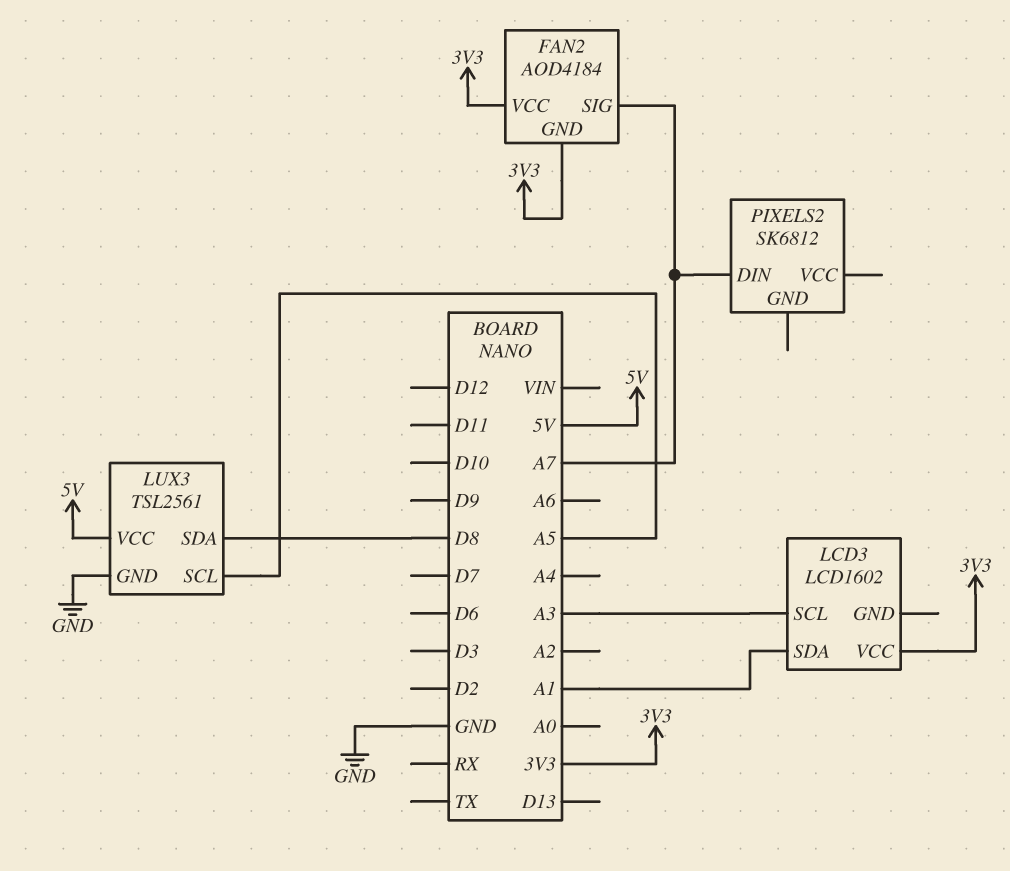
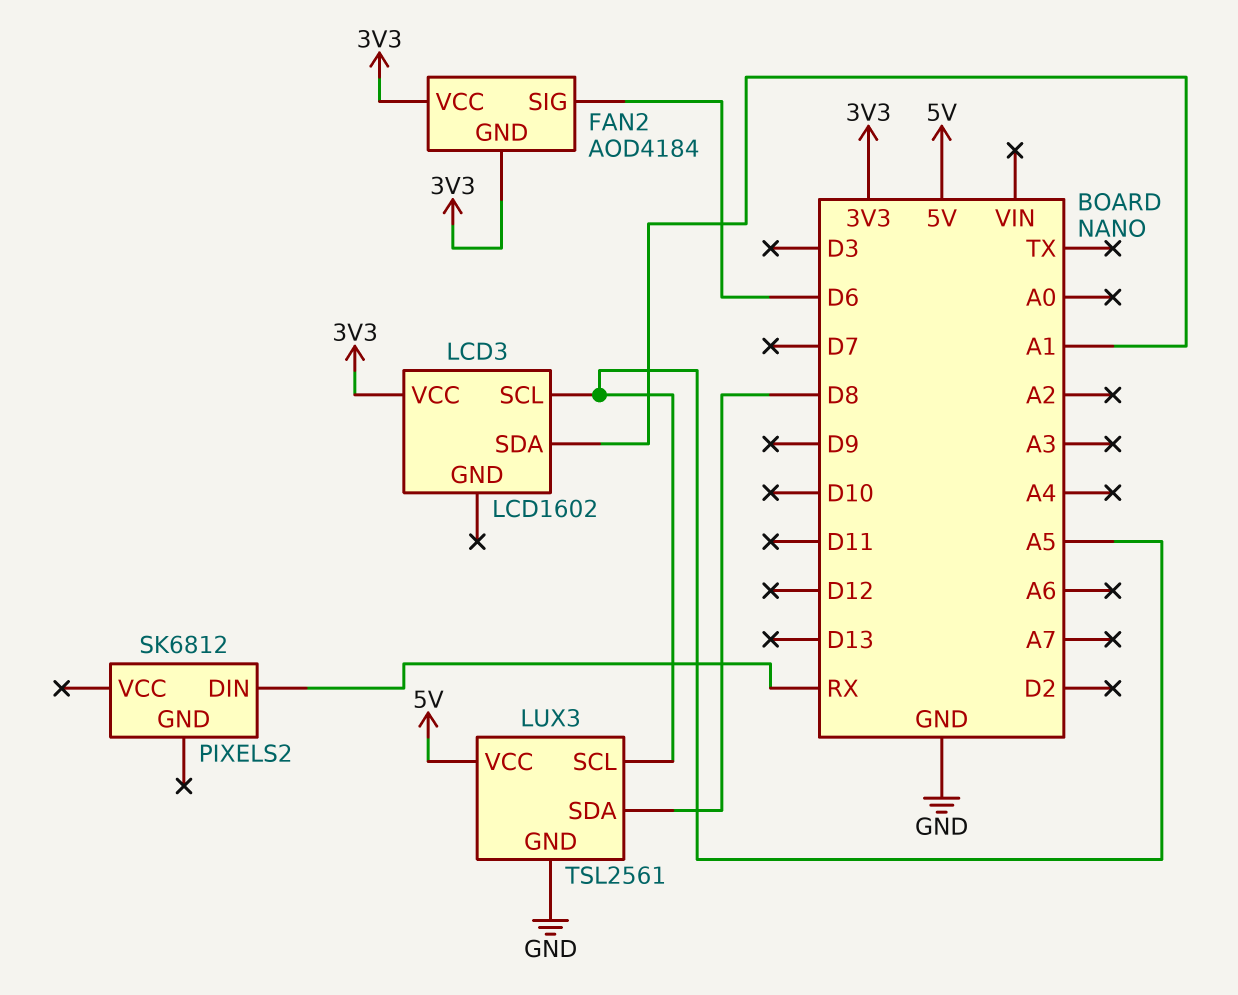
FAN2 pin SIG: A7 -> D6
LCD3 pin SCL: A3 -> A5
PIXELS2 pin DIN: A7 -> RX

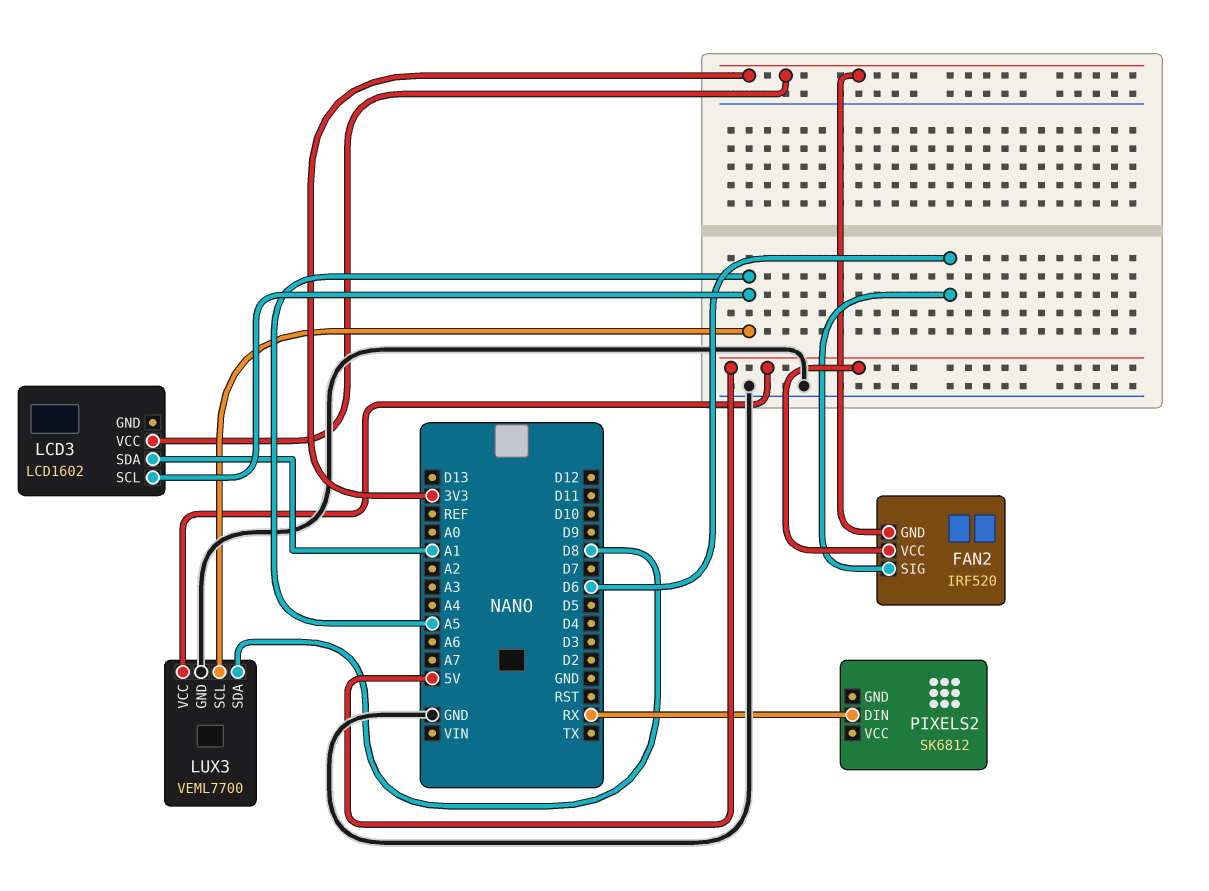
FAN2: AOD4184 -> IRF520
FAN2 pin VCC: 3V3 -> 5V
LUX3: TSL2561 -> VEML7700

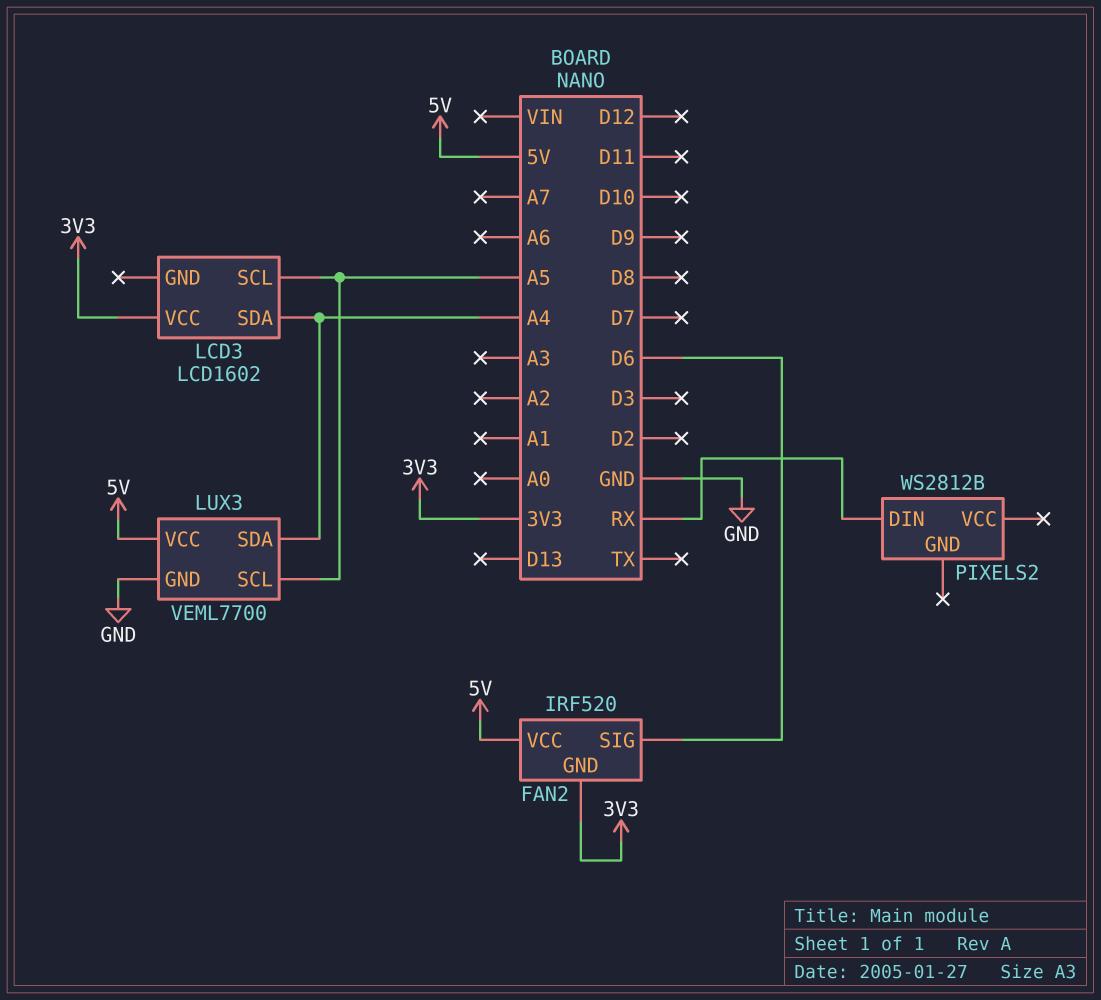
LCD3 pin SDA: A1 -> A4
LUX3 pin SDA: D8 -> A4
PIXELS2: SK6812 -> WS2812B

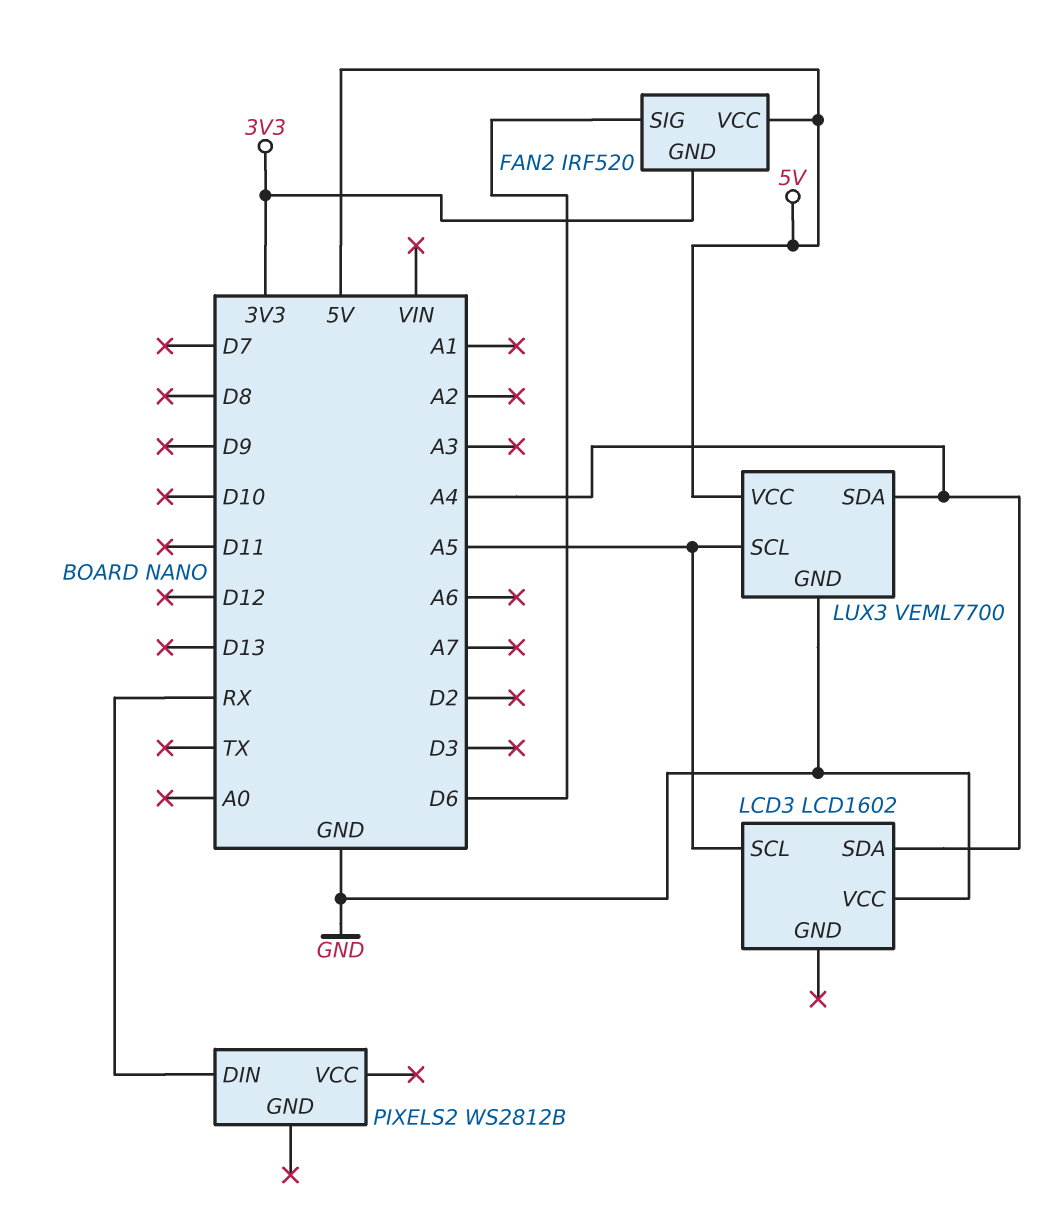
LCD3 pin VCC: 3V3 -> GND

